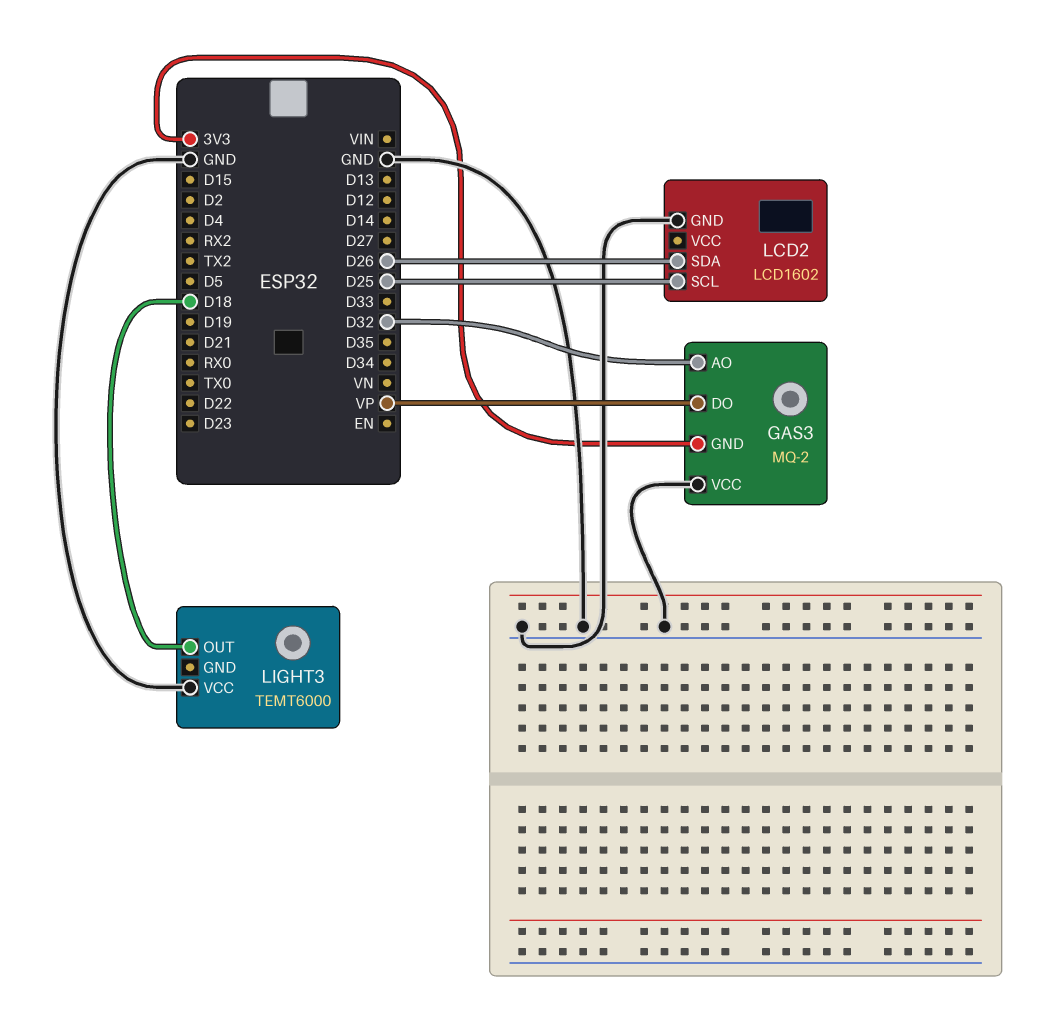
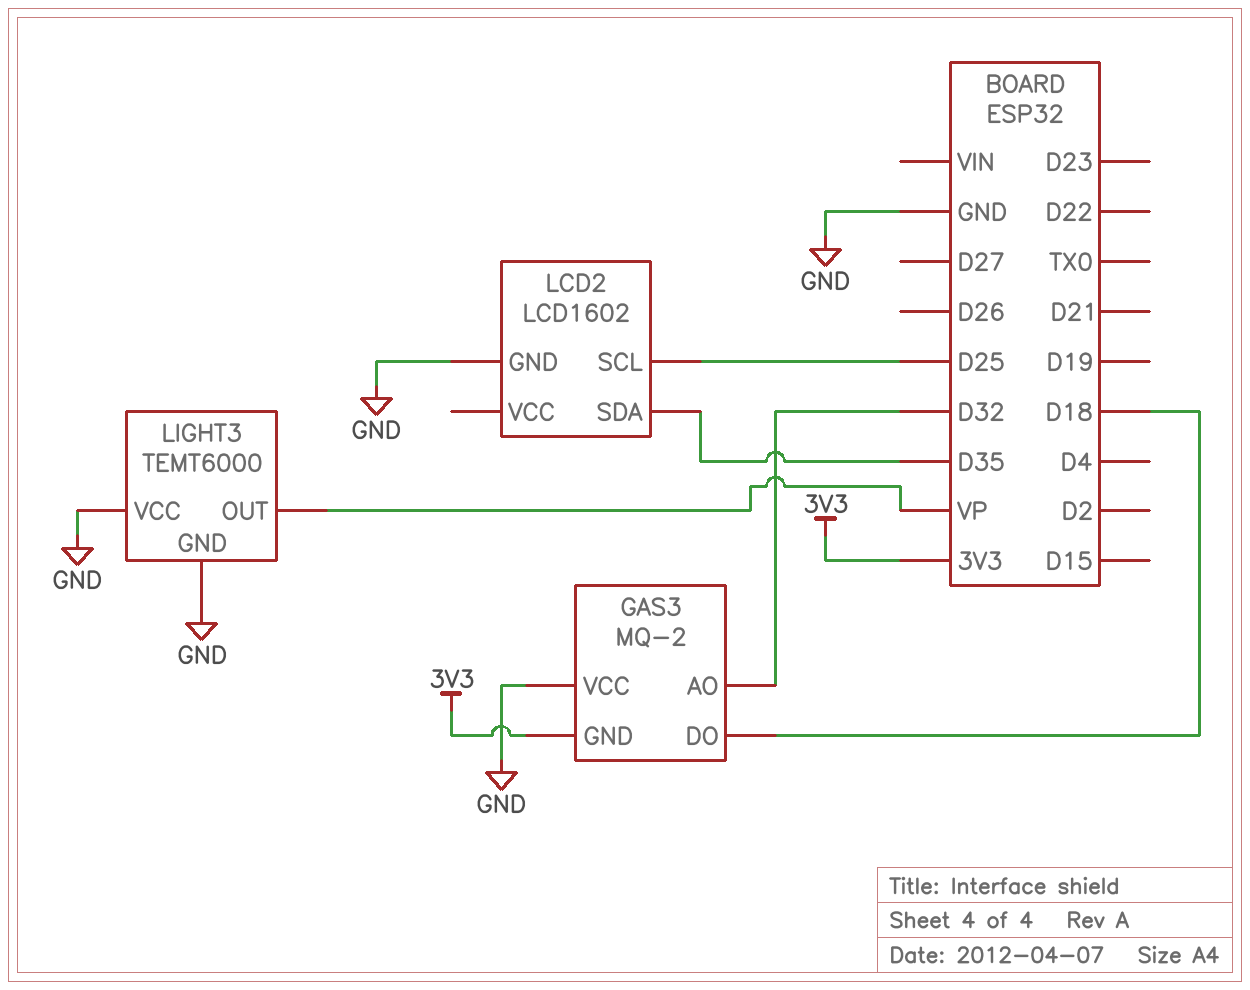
GAS3 pin DO: VP -> D18
LCD2 pin SDA: D26 -> D35
LIGHT3 pin GND: none -> GND
LIGHT3 pin OUT: D18 -> VP

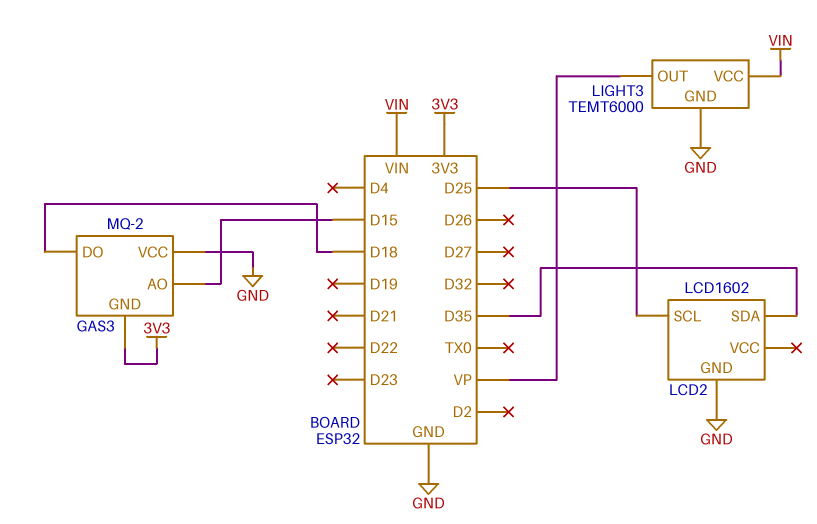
GAS3 pin AO: D32 -> D15
LIGHT3 pin VCC: GND -> VIN

